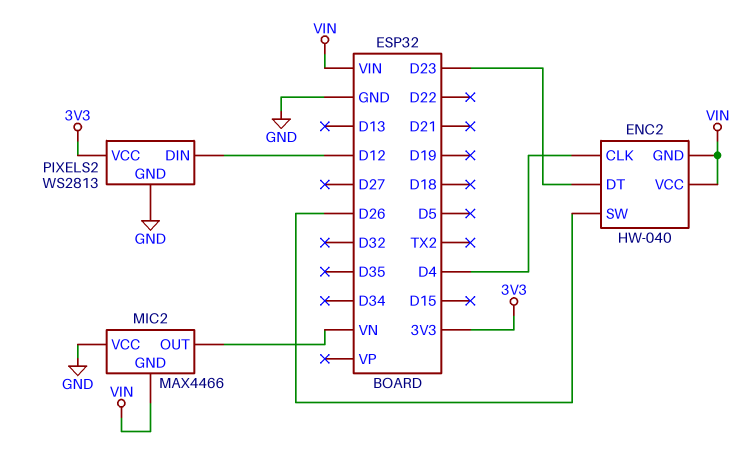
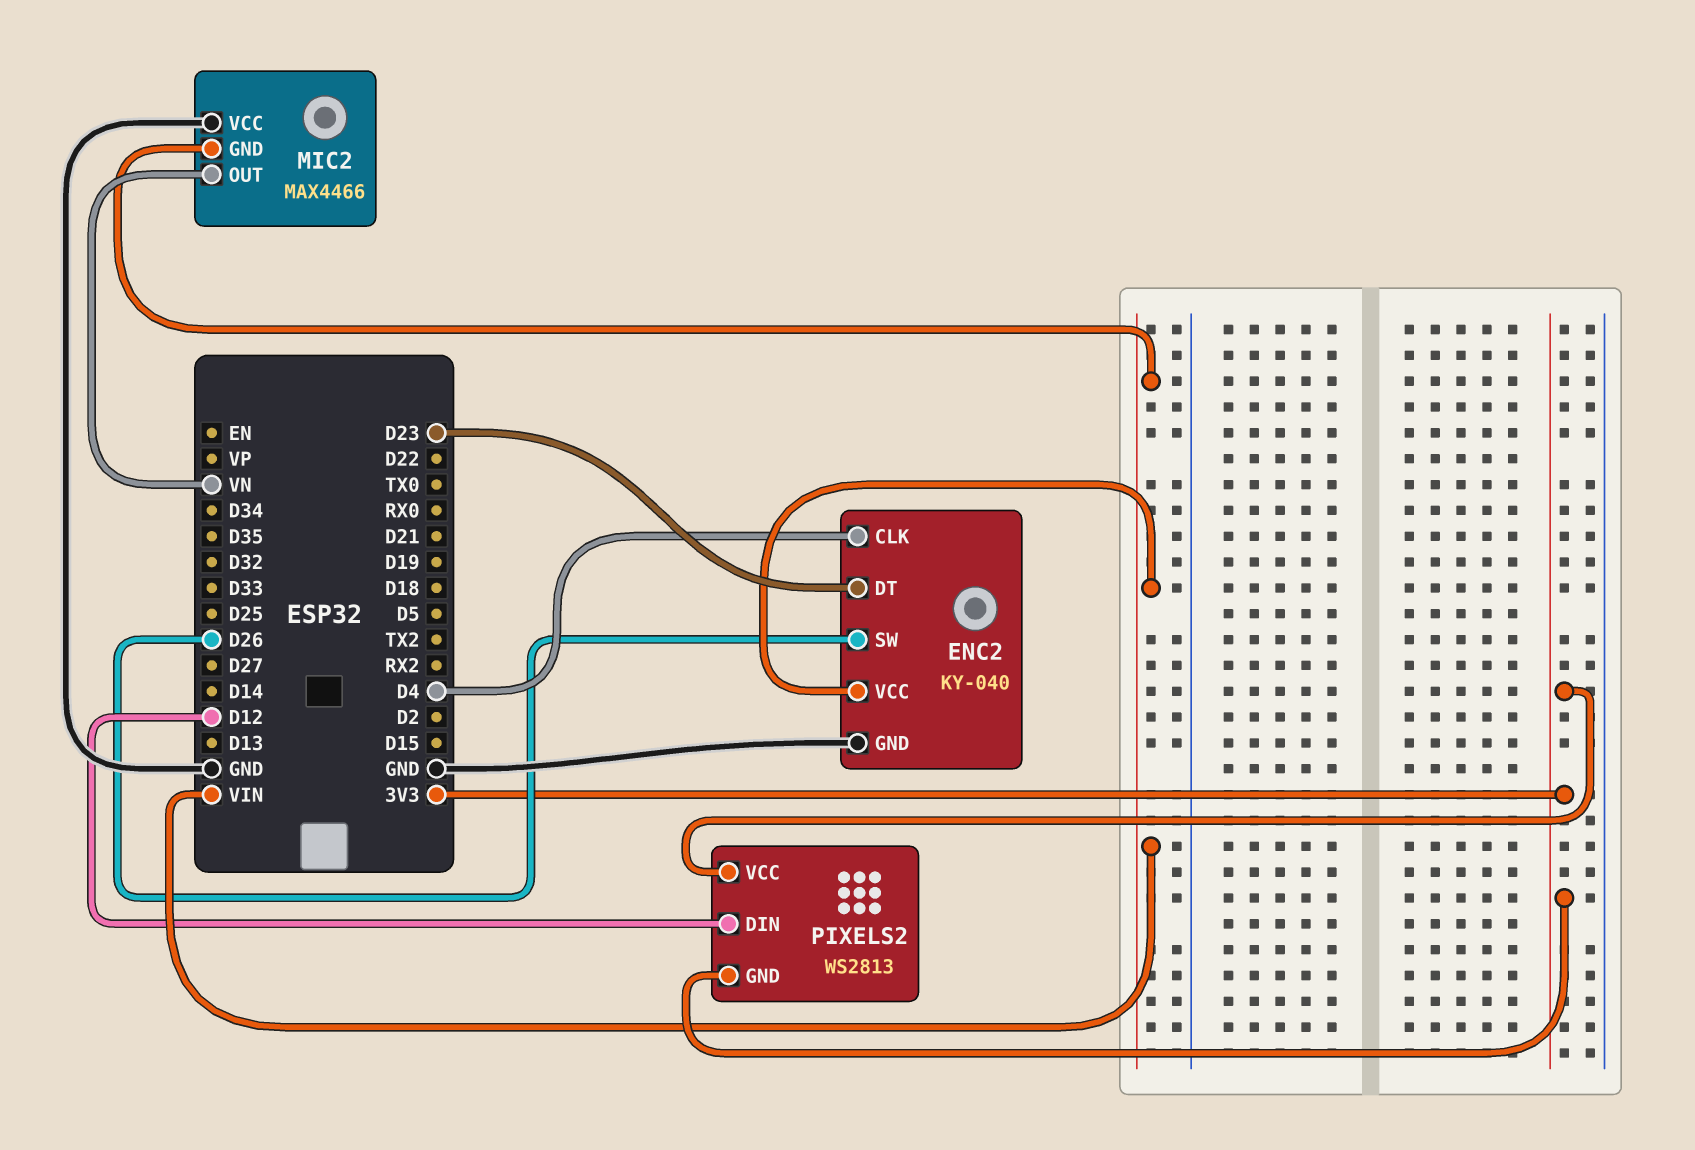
ENC2: HW-040 -> KY-040
ENC2 pin GND: VIN -> GND
PIXELS2 pin GND: GND -> 3V3

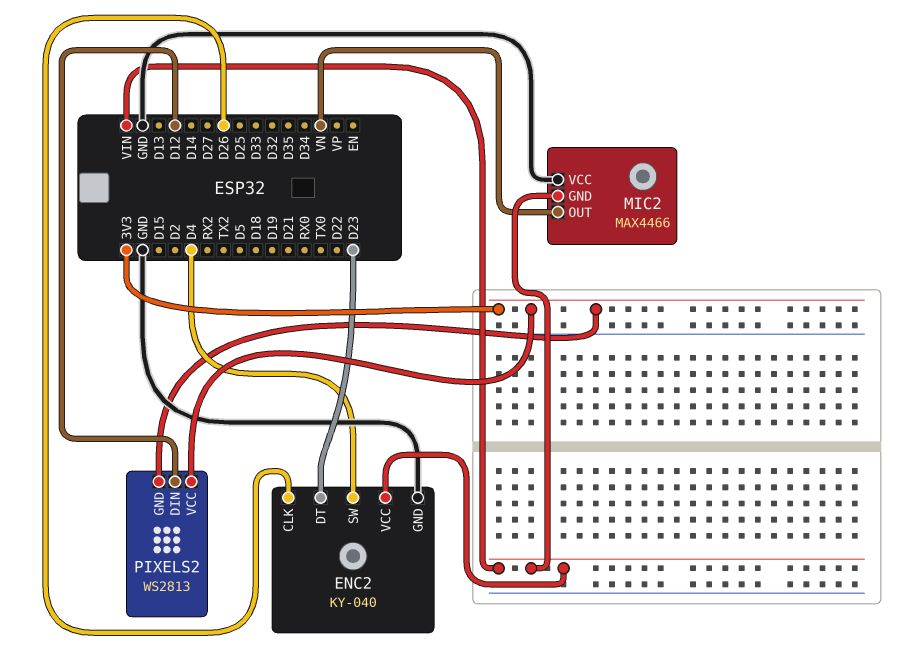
ENC2 pin CLK: D4 -> D26
ENC2 pin SW: D26 -> D4

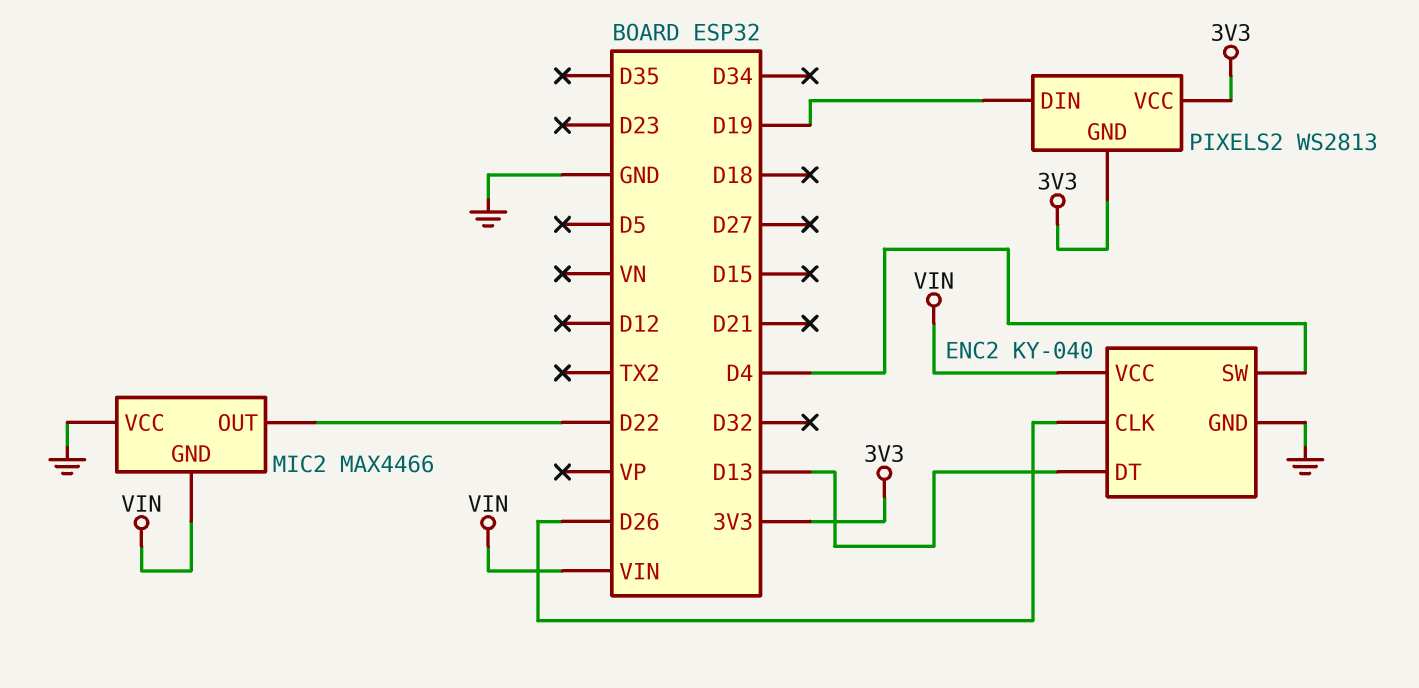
ENC2 pin DT: D23 -> D13
MIC2 pin OUT: VN -> D22
PIXELS2 pin DIN: D12 -> D19

